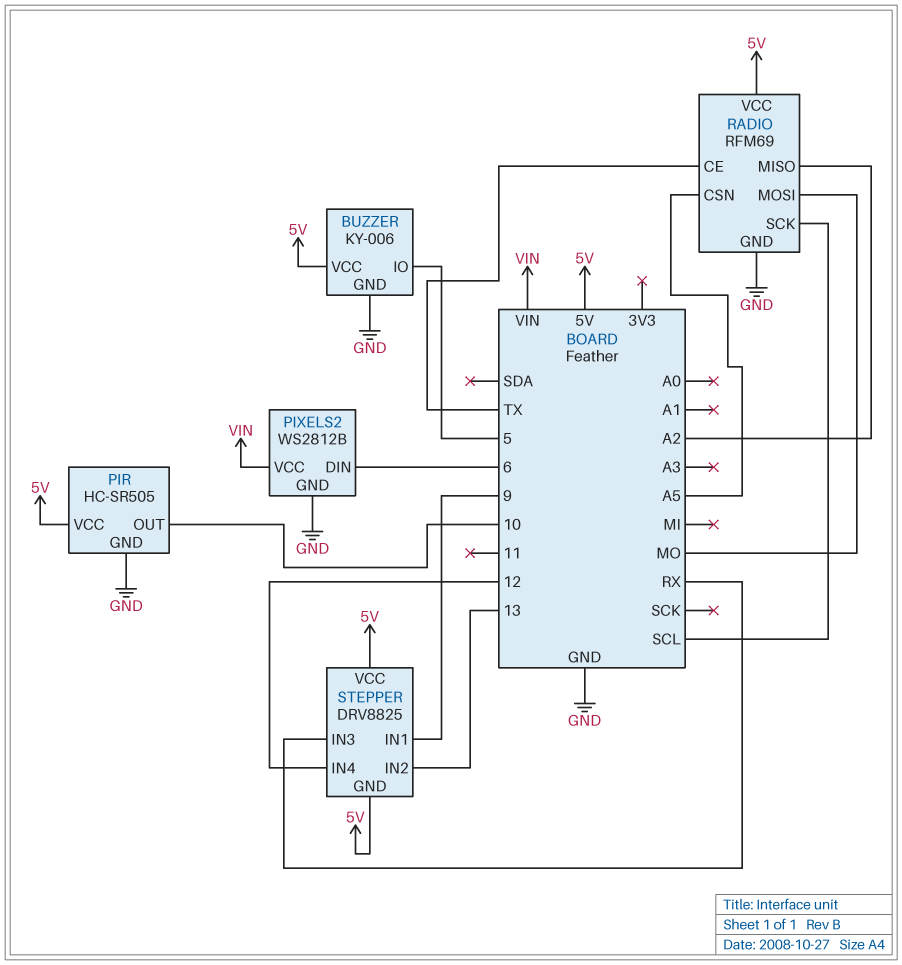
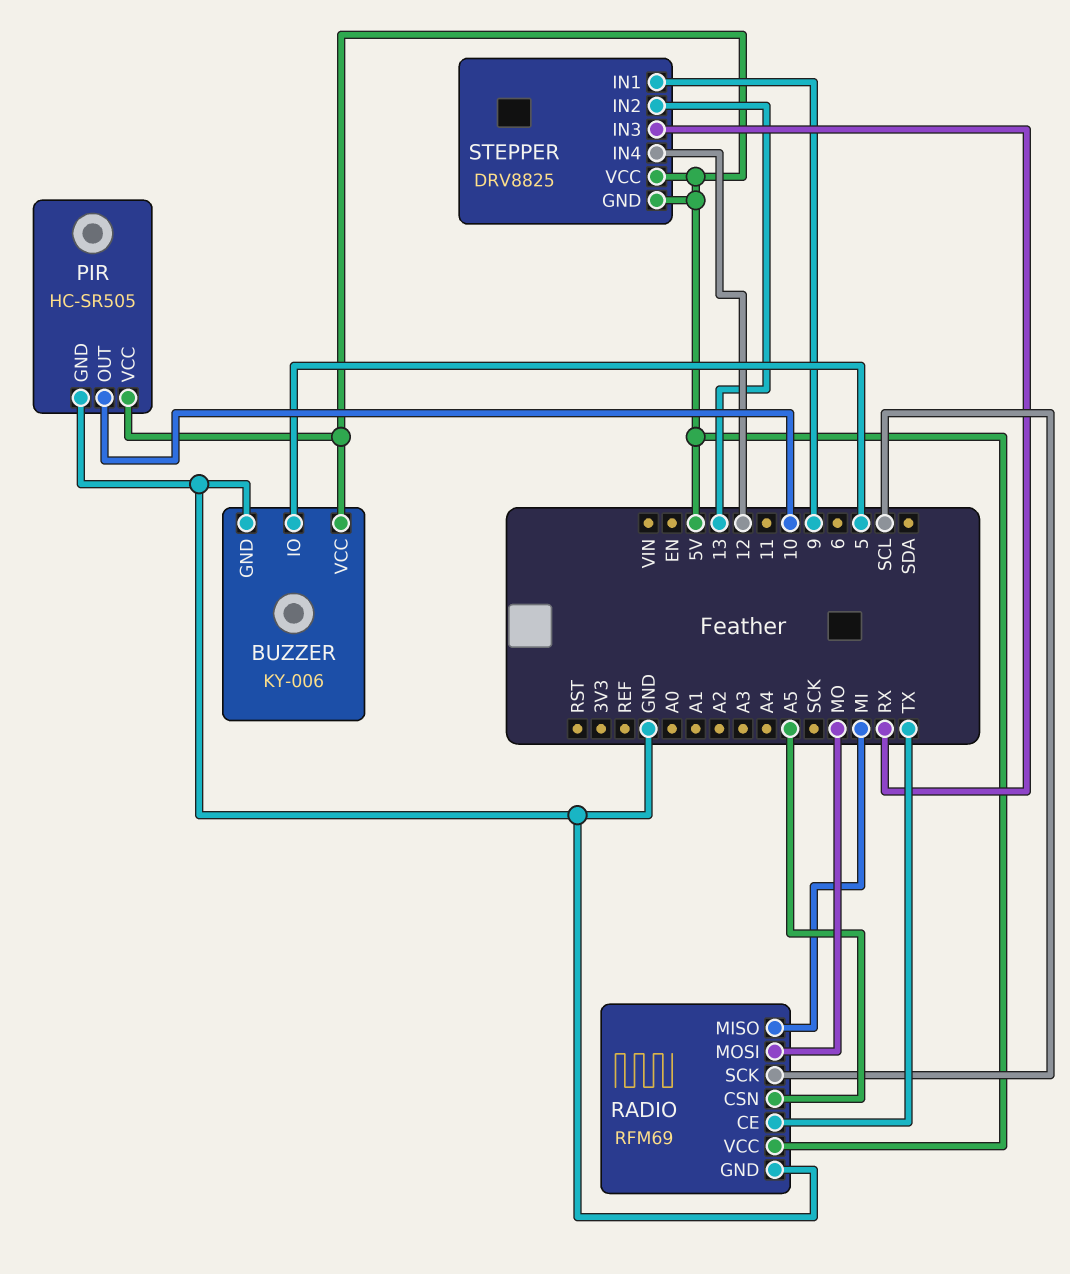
PIXELS2: WS2812B -> none
PIXELS2 pin DIN: 6 -> none
PIXELS2 pin GND: GND -> none
PIXELS2 pin VCC: VIN -> none
RADIO pin MISO: A2 -> MI

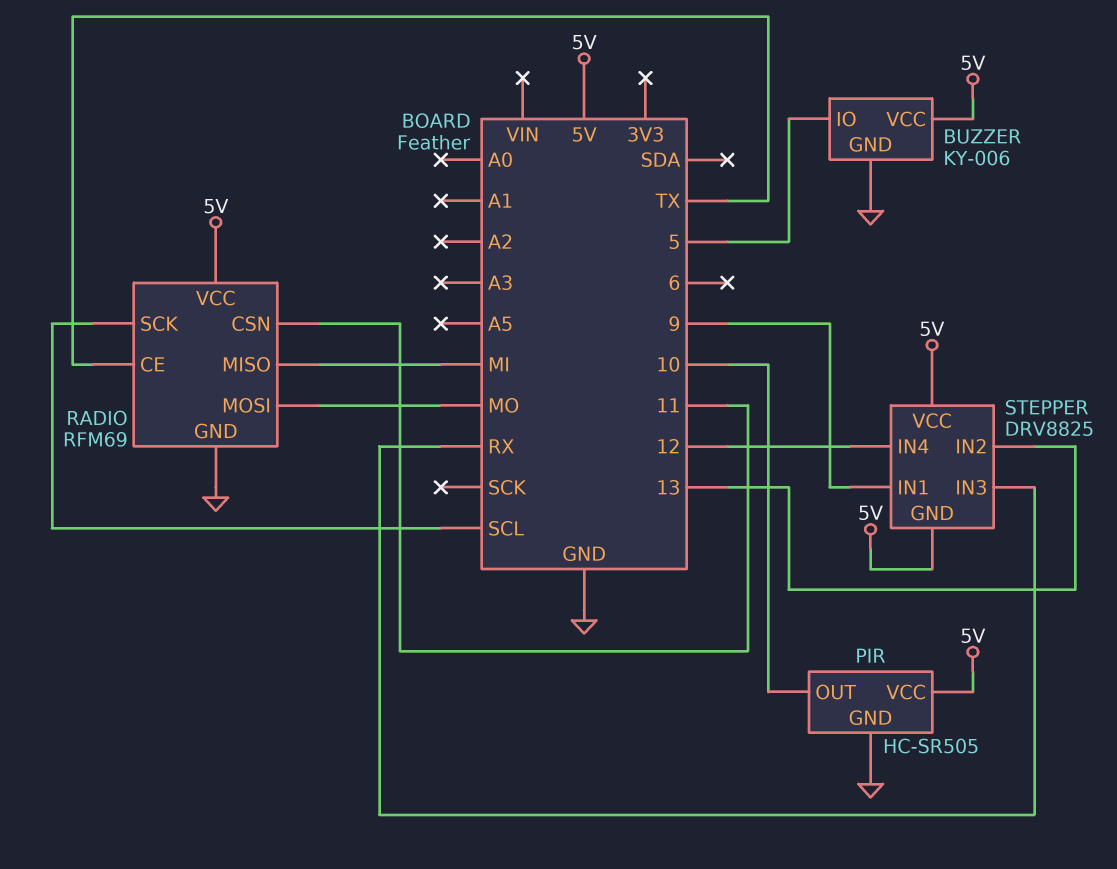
RADIO pin CSN: A5 -> 11

